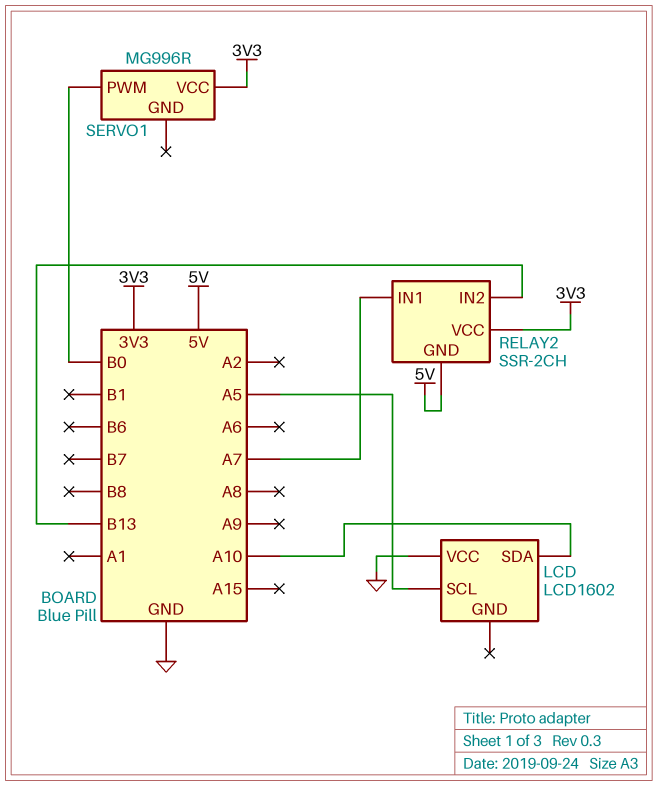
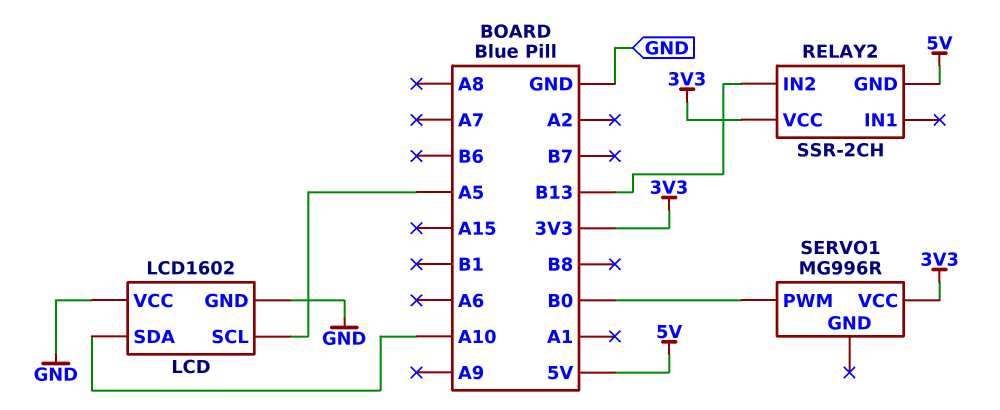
LCD pin GND: none -> GND
RELAY2 pin IN1: A7 -> none

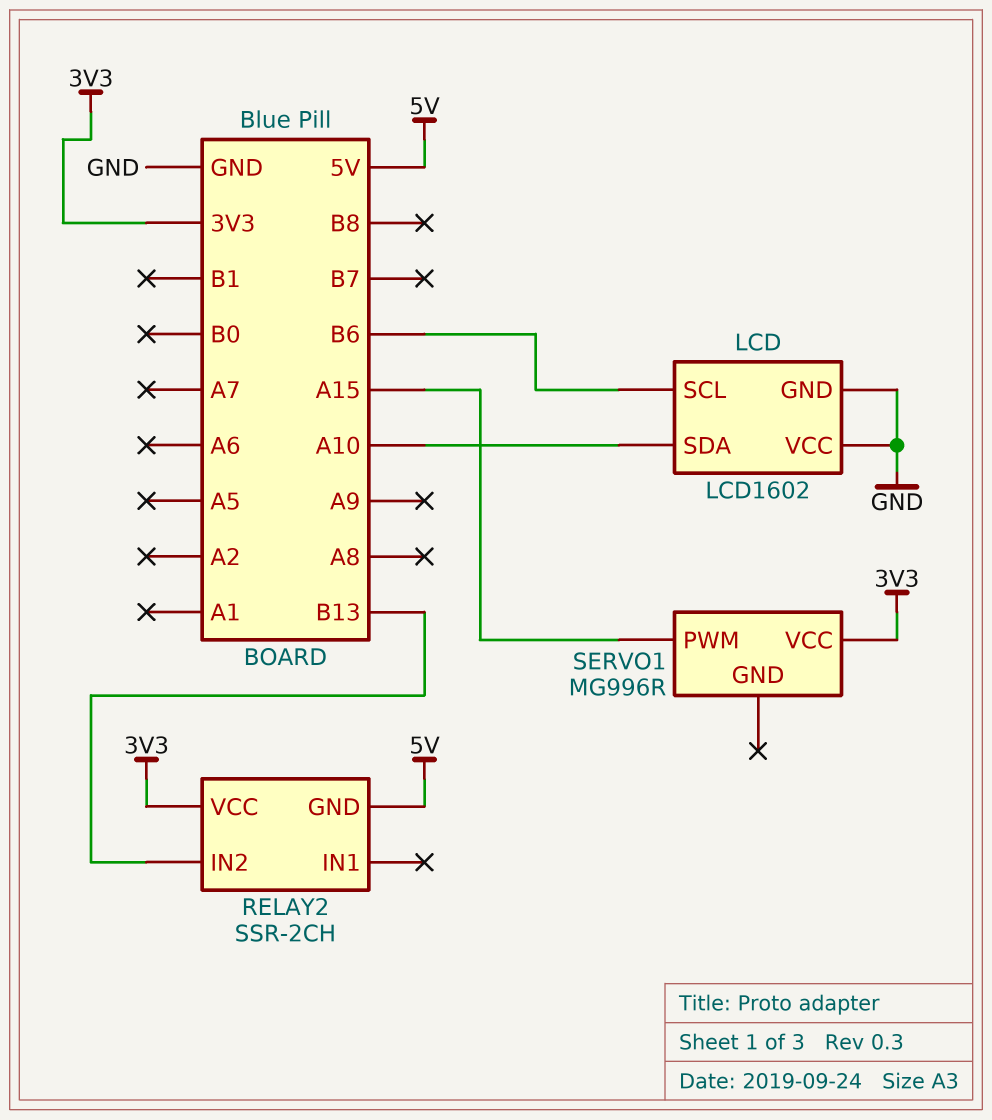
LCD pin SCL: A5 -> B6
SERVO1 pin PWM: B0 -> A15

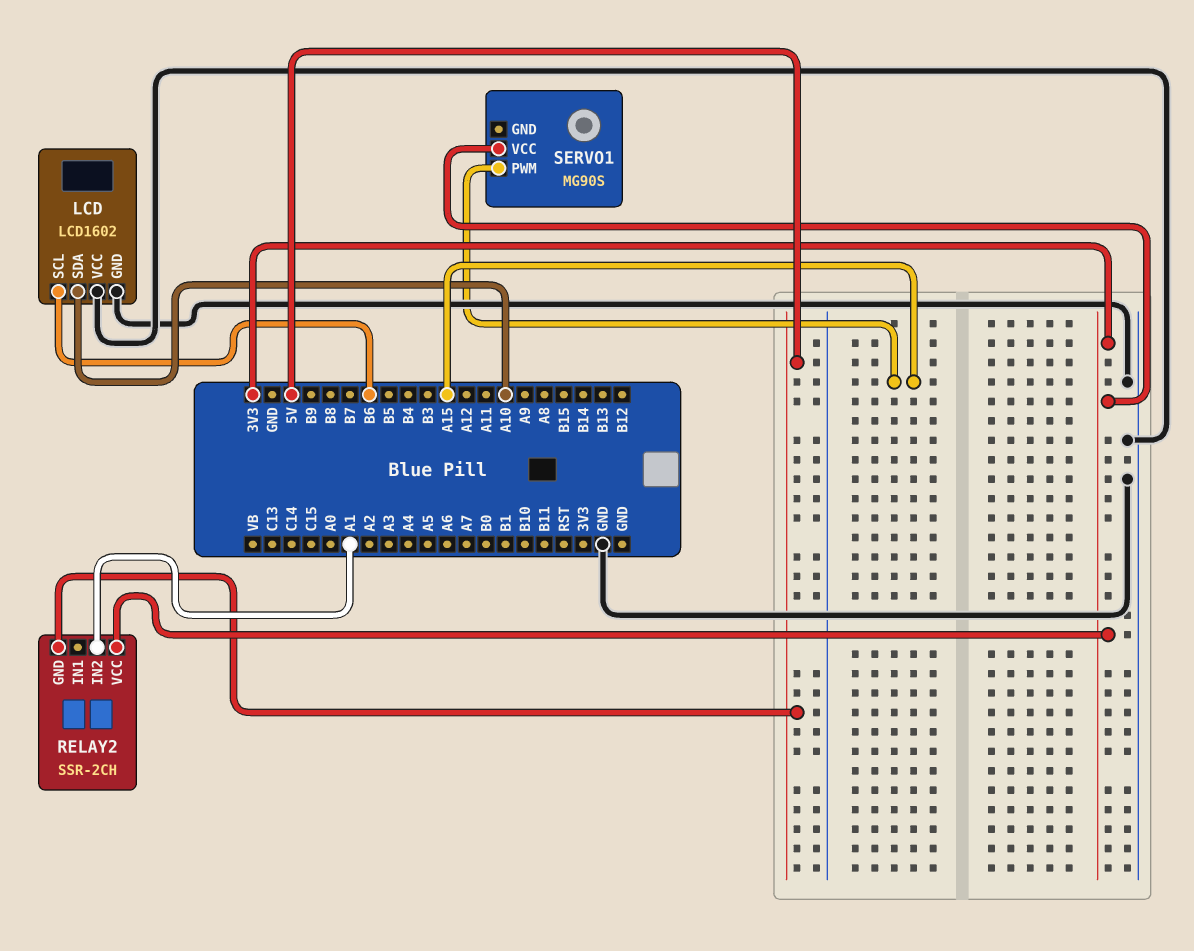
RELAY2 pin IN2: B13 -> A1
SERVO1: MG996R -> MG90S

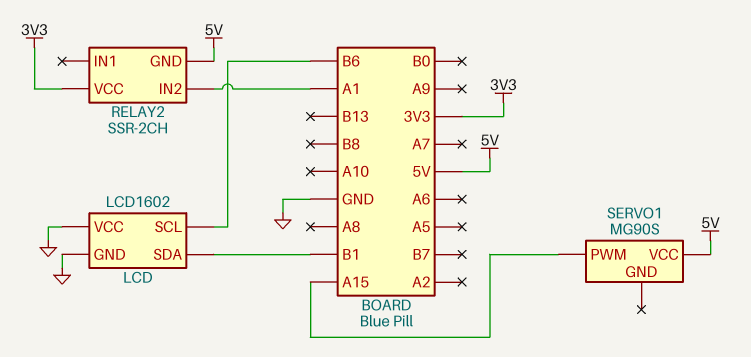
LCD pin SDA: A10 -> B1
SERVO1 pin VCC: 3V3 -> 5V

